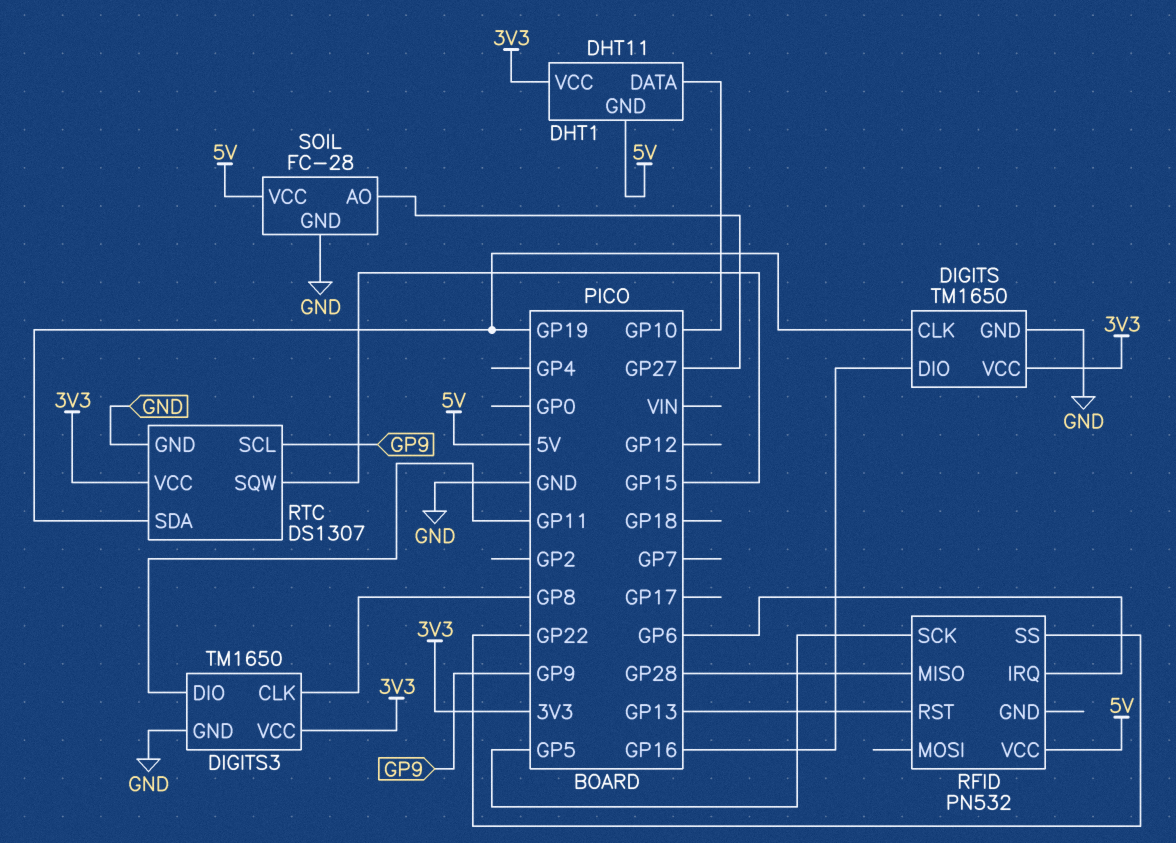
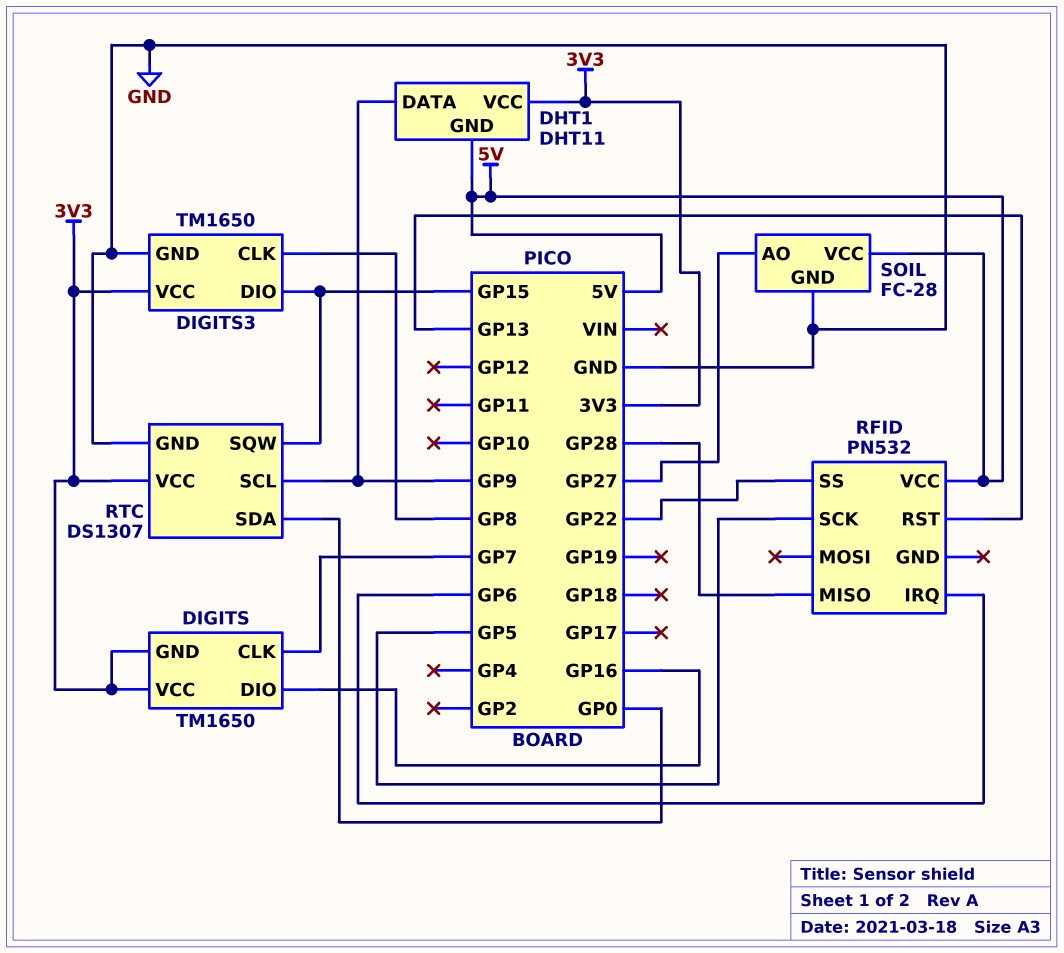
DHT1 pin DATA: GP10 -> GP9
DIGITS pin CLK: GP19 -> GP7
DIGITS pin GND: GND -> 3V3
DIGITS3 pin DIO: GP11 -> GP15
RTC pin SDA: GP19 -> GP0

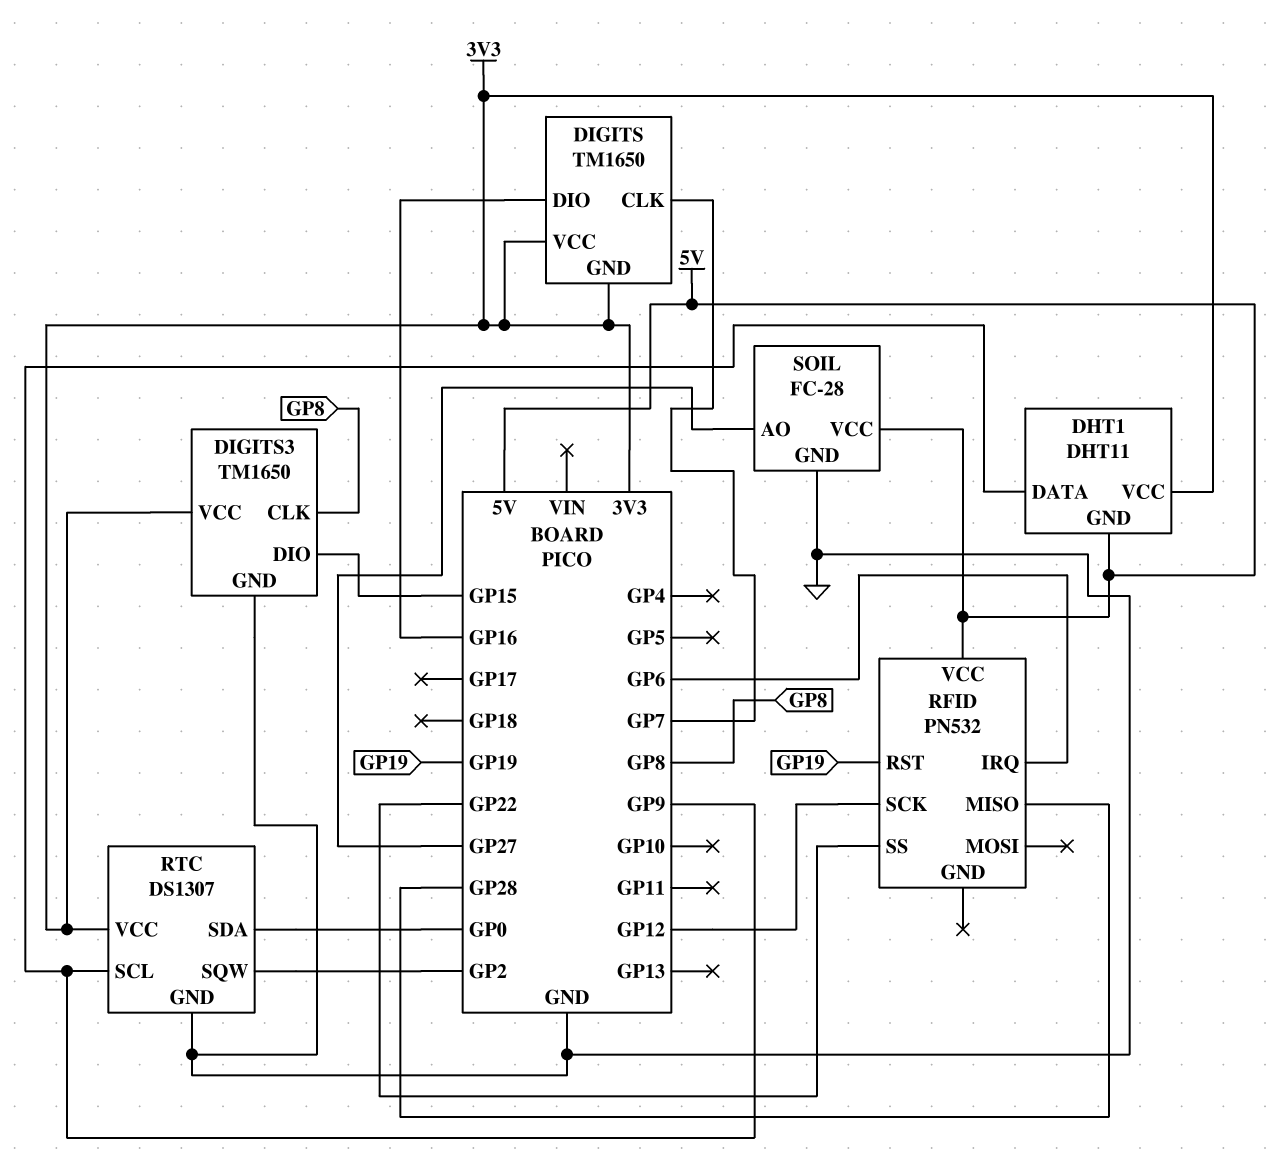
RFID pin RST: GP13 -> GP19
RFID pin SCK: GP5 -> GP12
RTC pin SQW: GP15 -> GP2

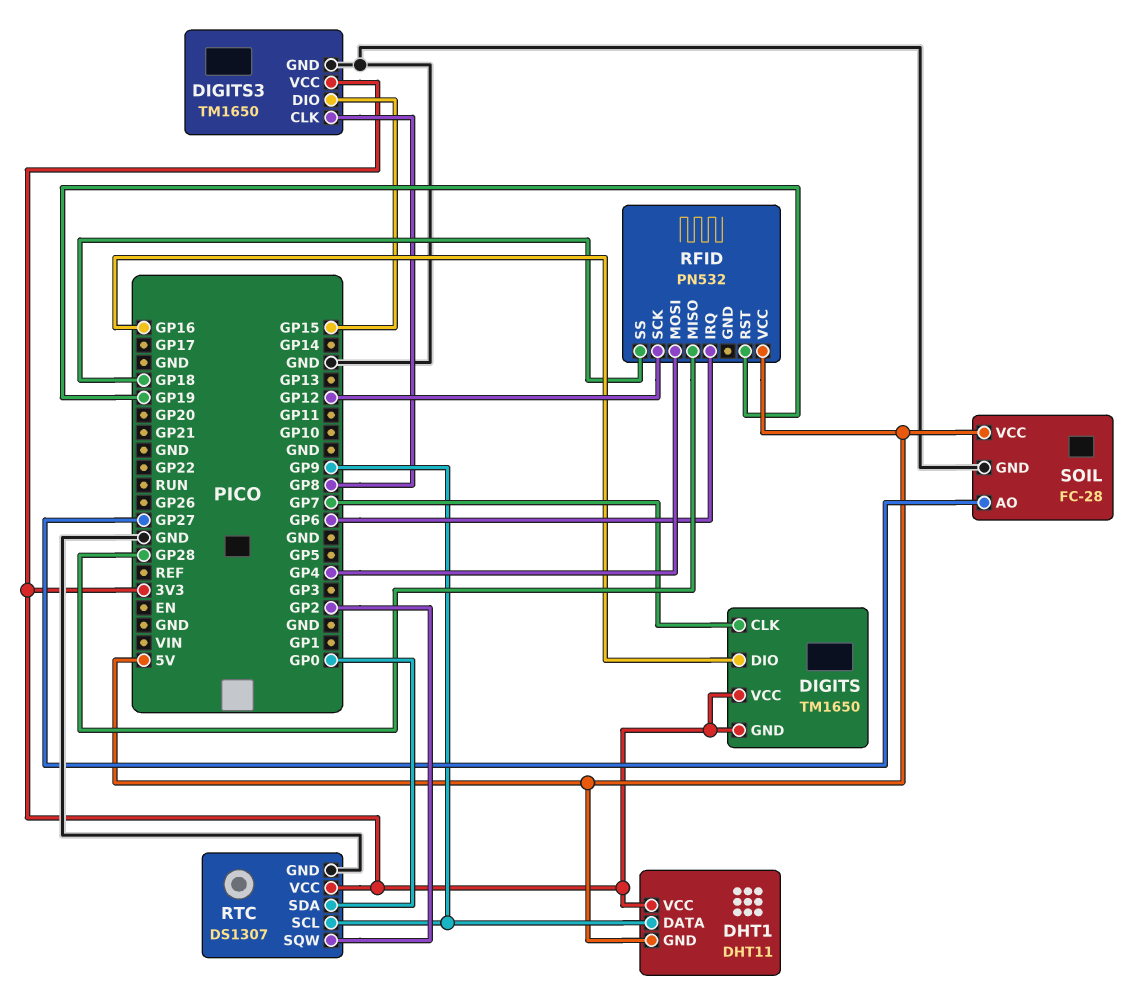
RFID pin MOSI: none -> GP4
RFID pin SS: GP22 -> GP18

